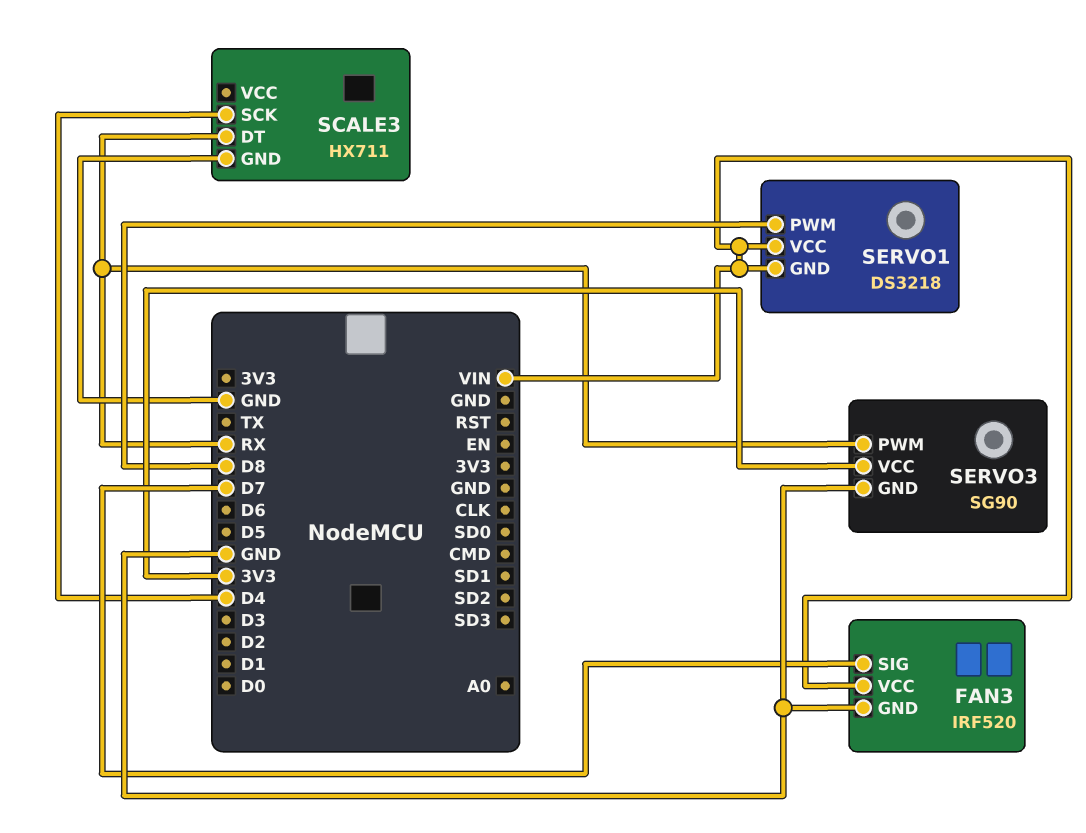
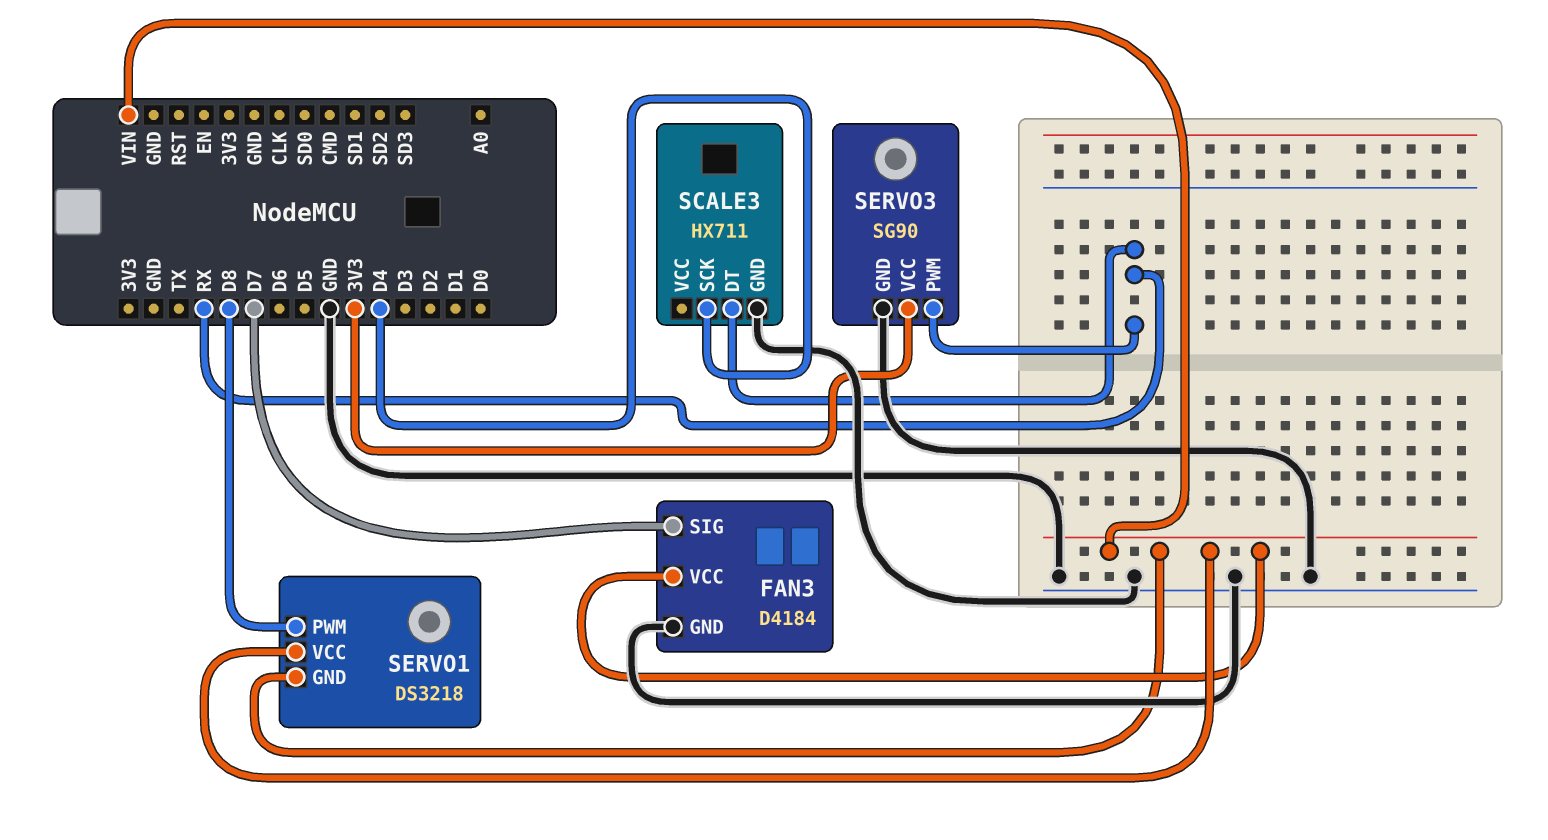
FAN3: IRF520 -> D4184

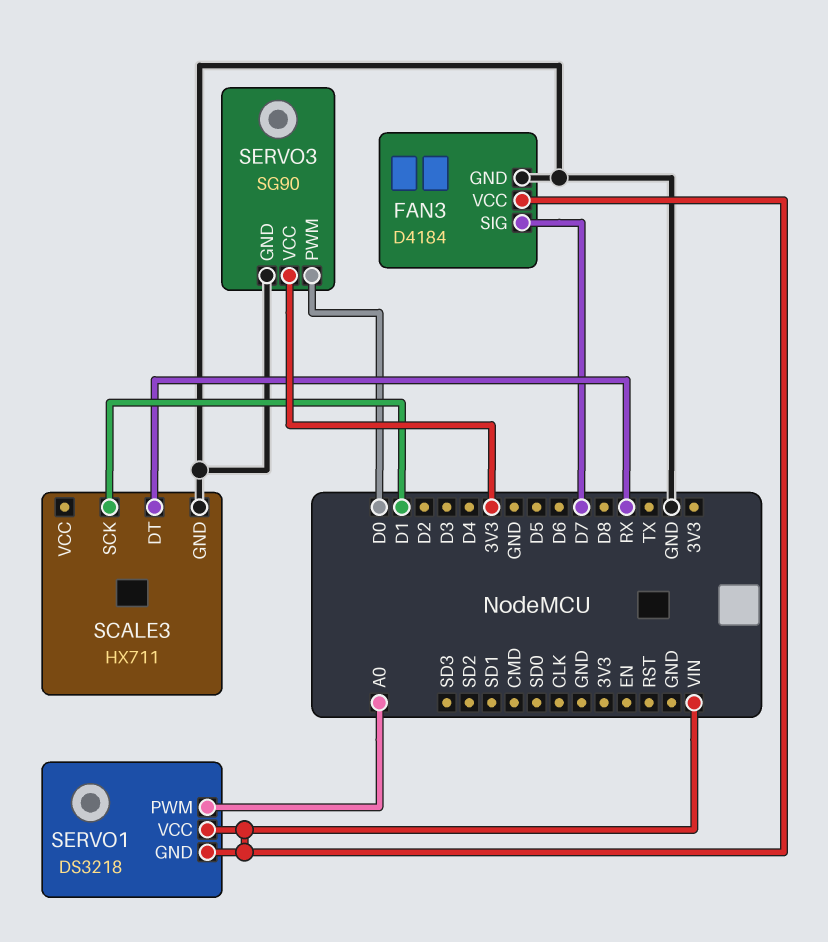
SCALE3 pin SCK: D4 -> D1
SERVO1 pin PWM: D8 -> A0
SERVO3 pin PWM: RX -> D0

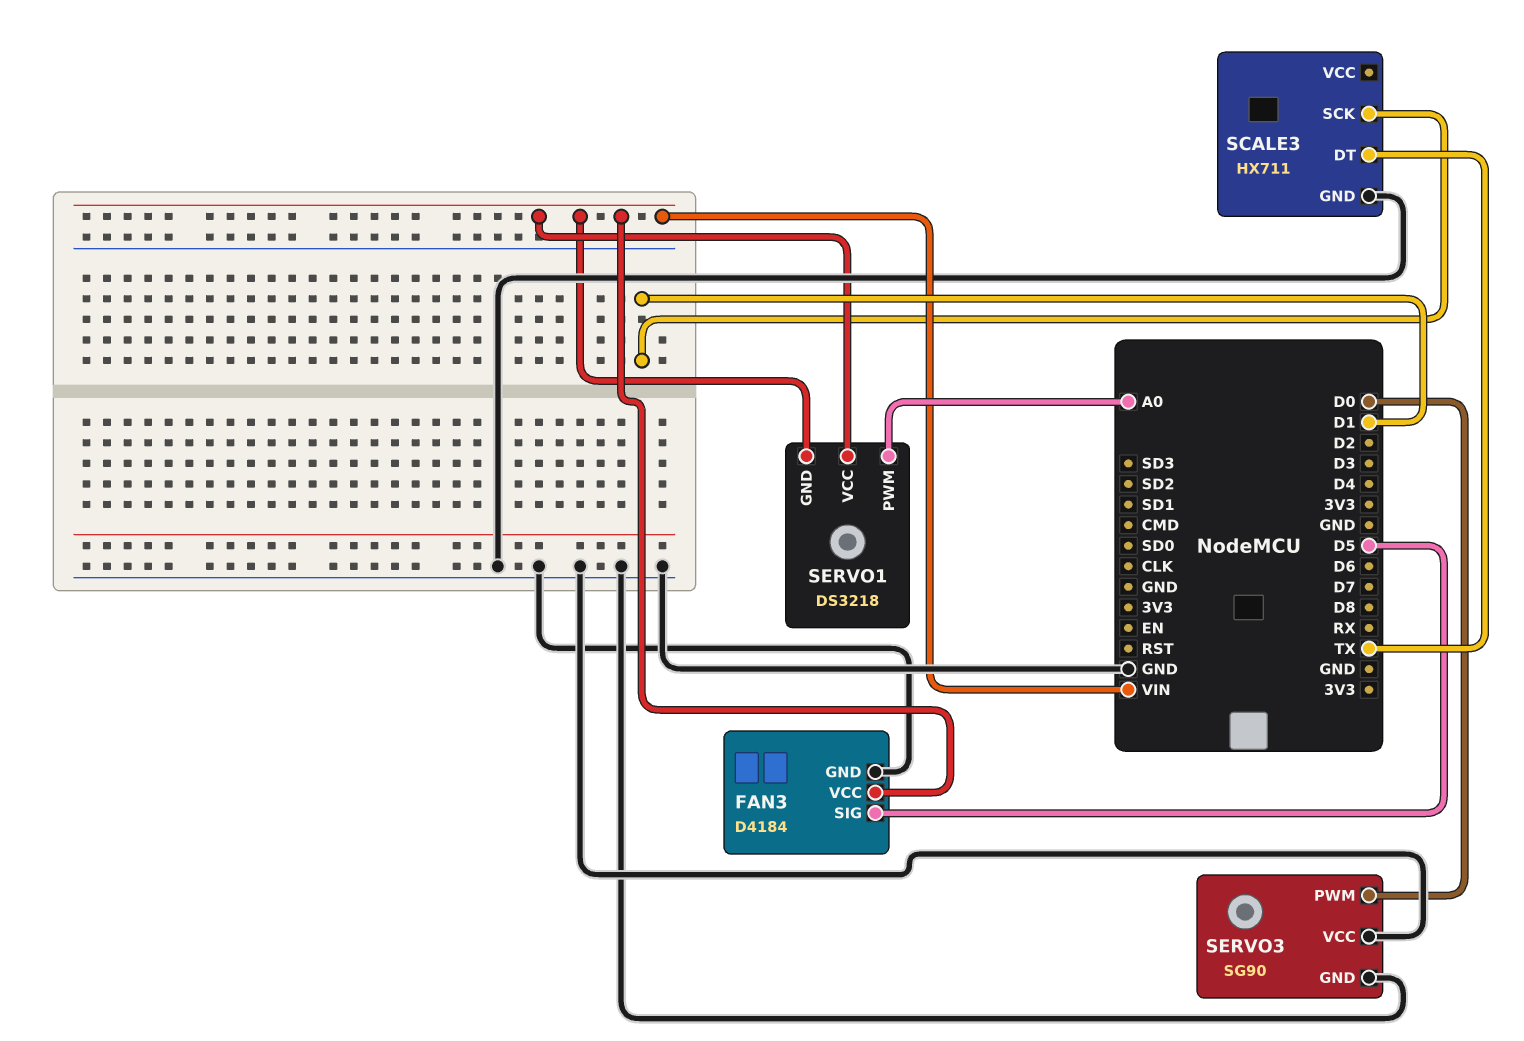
FAN3 pin SIG: D7 -> D5
SCALE3 pin DT: RX -> TX
SERVO3 pin VCC: 3V3 -> GND

